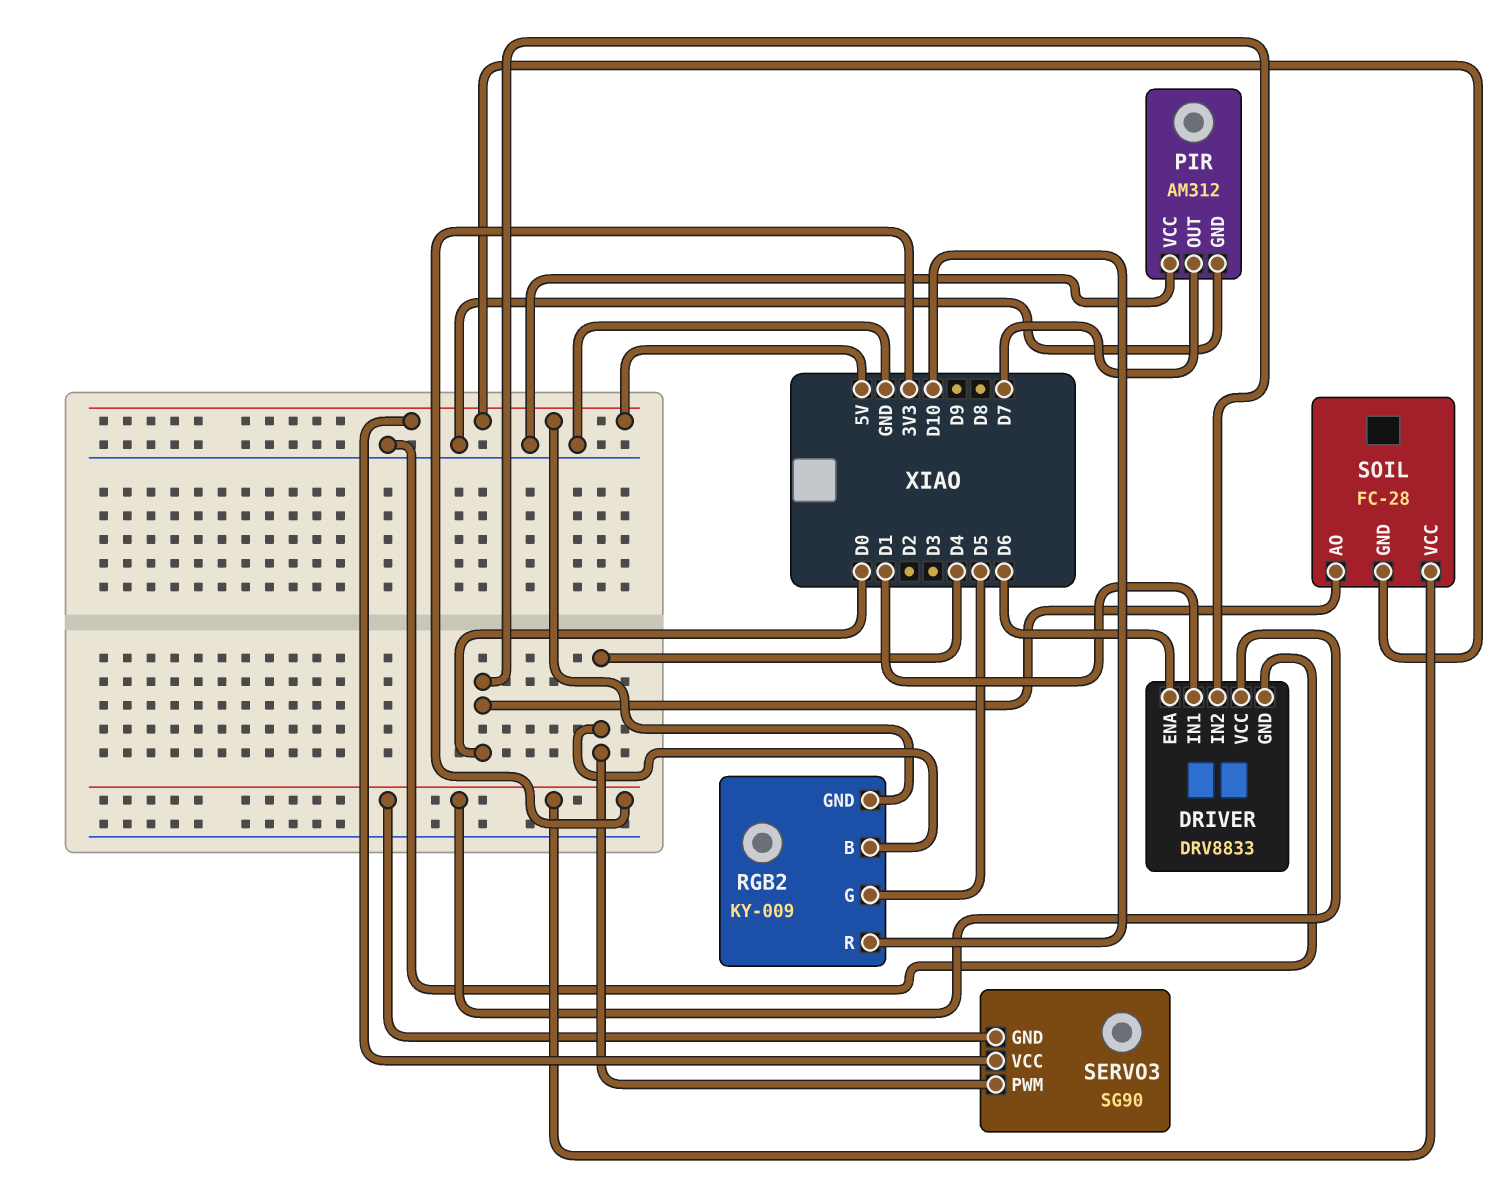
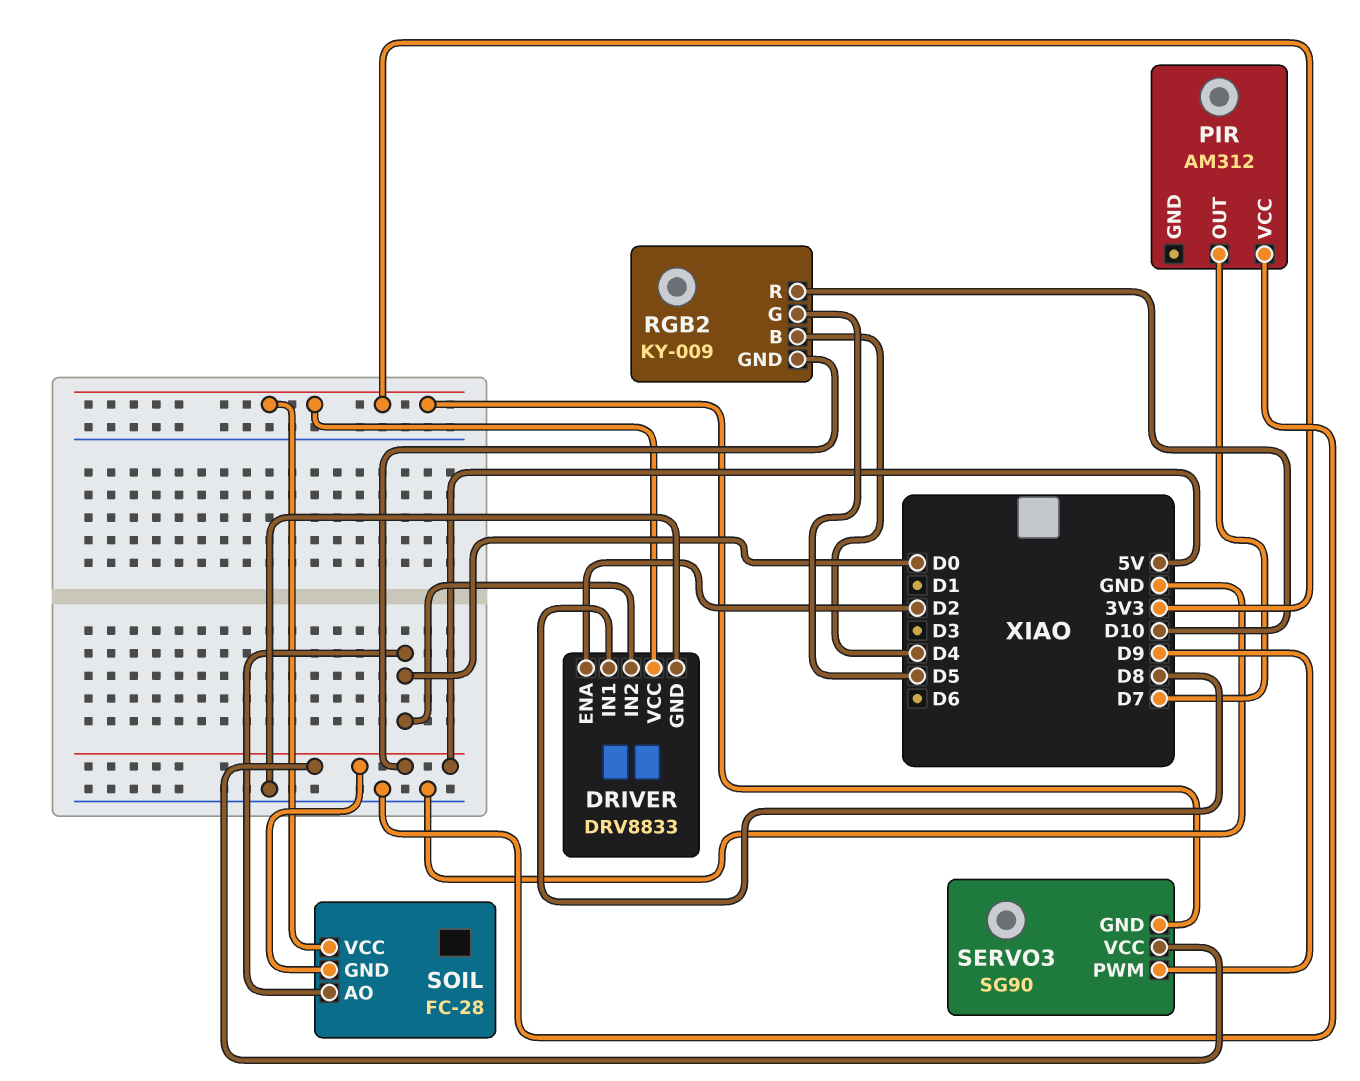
DRIVER pin ENA: D6 -> D2
DRIVER pin IN1: D1 -> D8
PIR pin GND: GND -> none
SERVO3 pin PWM: D4 -> D9

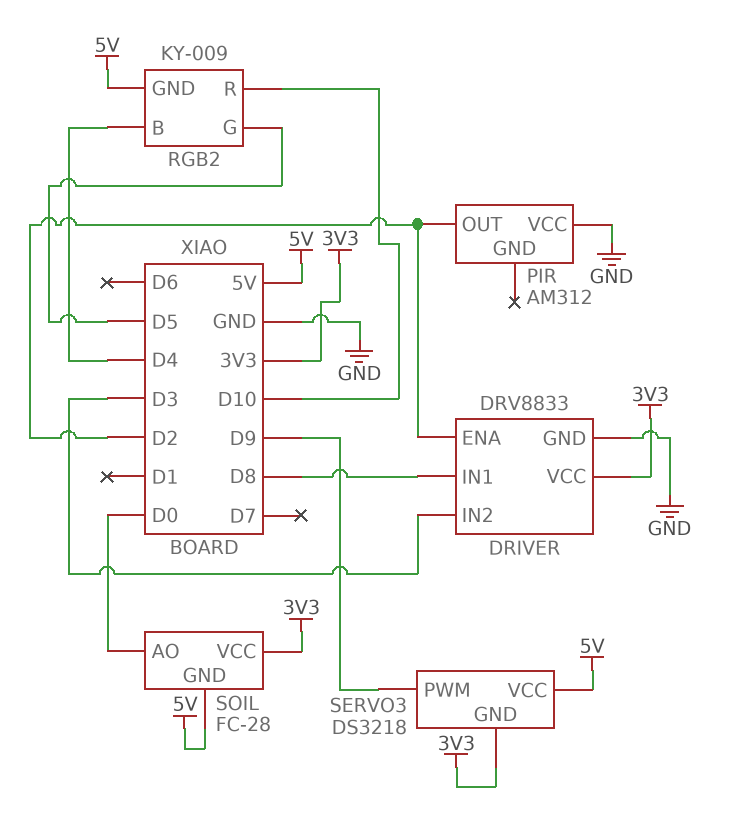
DRIVER pin IN2: D0 -> D3
PIR pin OUT: D7 -> D2
SERVO3: SG90 -> DS3218

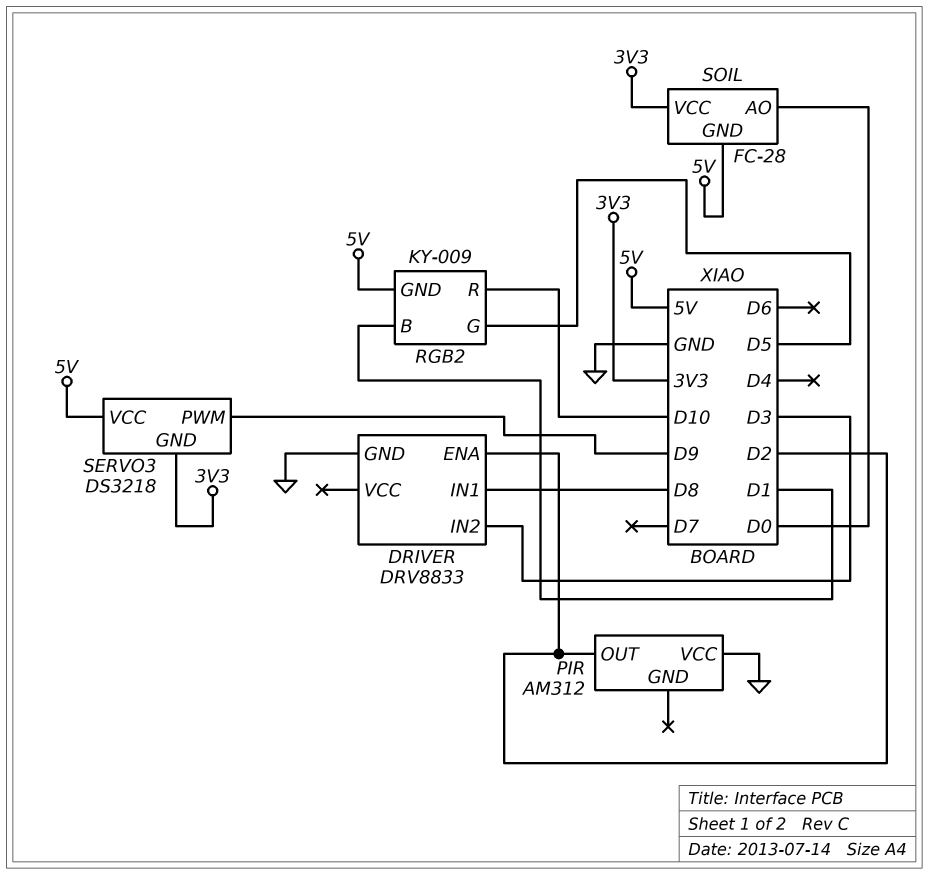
DRIVER pin VCC: 3V3 -> none
RGB2 pin B: D4 -> D1

